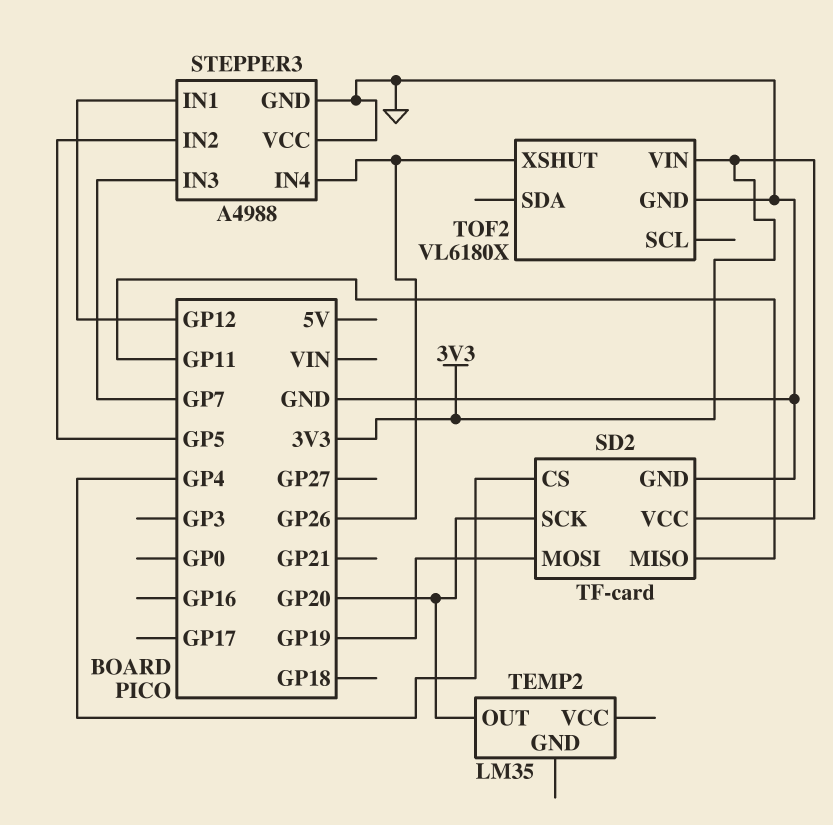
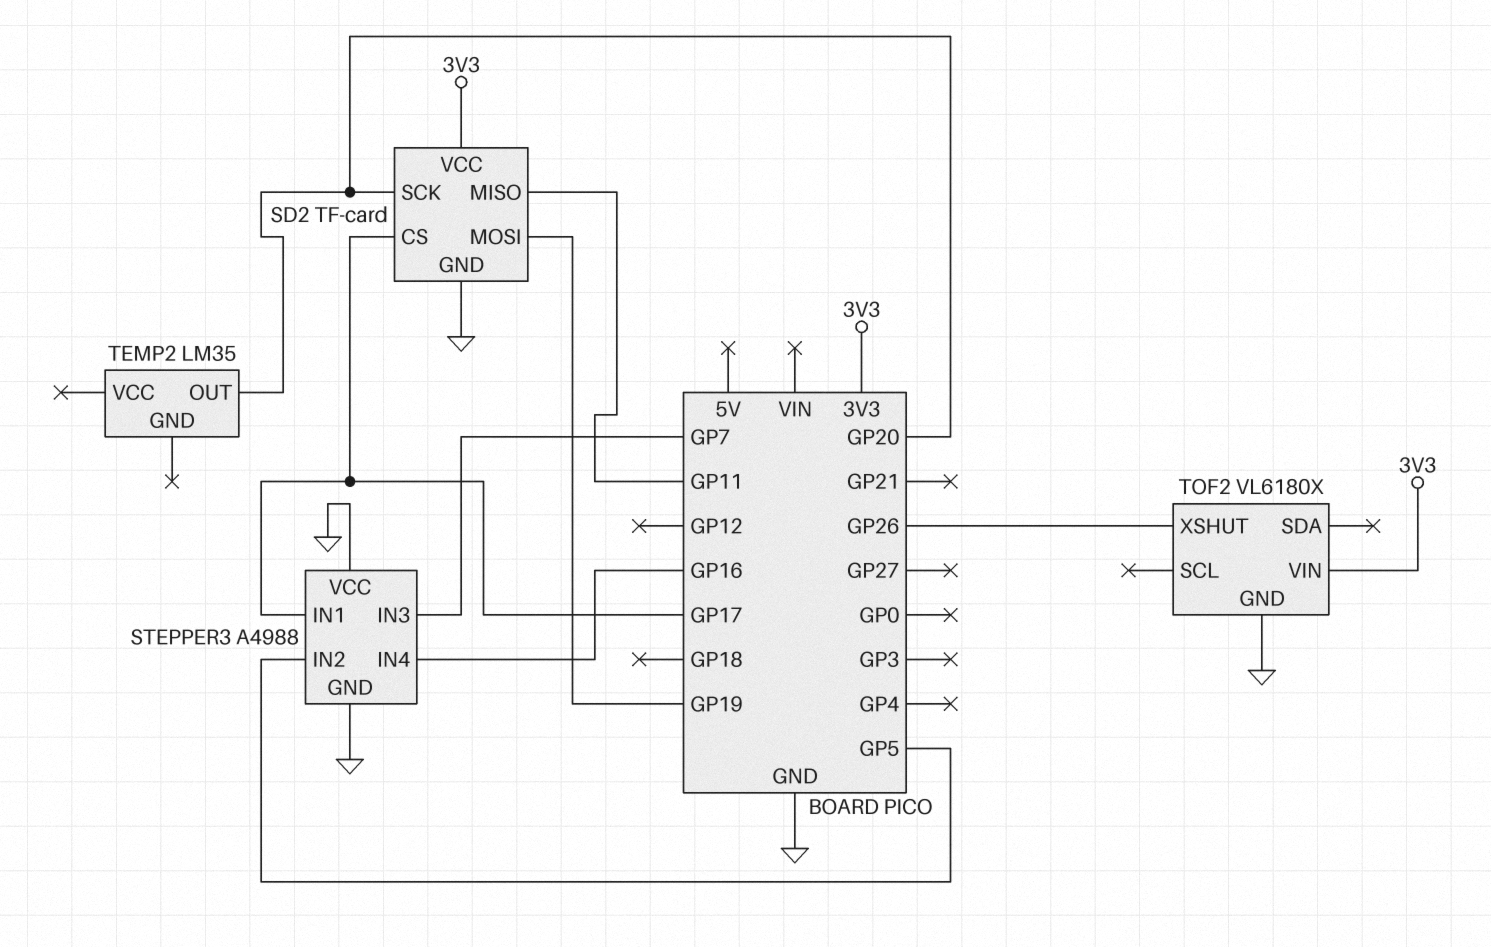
SD2 pin CS: GP4 -> GP17
STEPPER3 pin IN1: GP12 -> GP17
STEPPER3 pin IN4: GP26 -> GP16

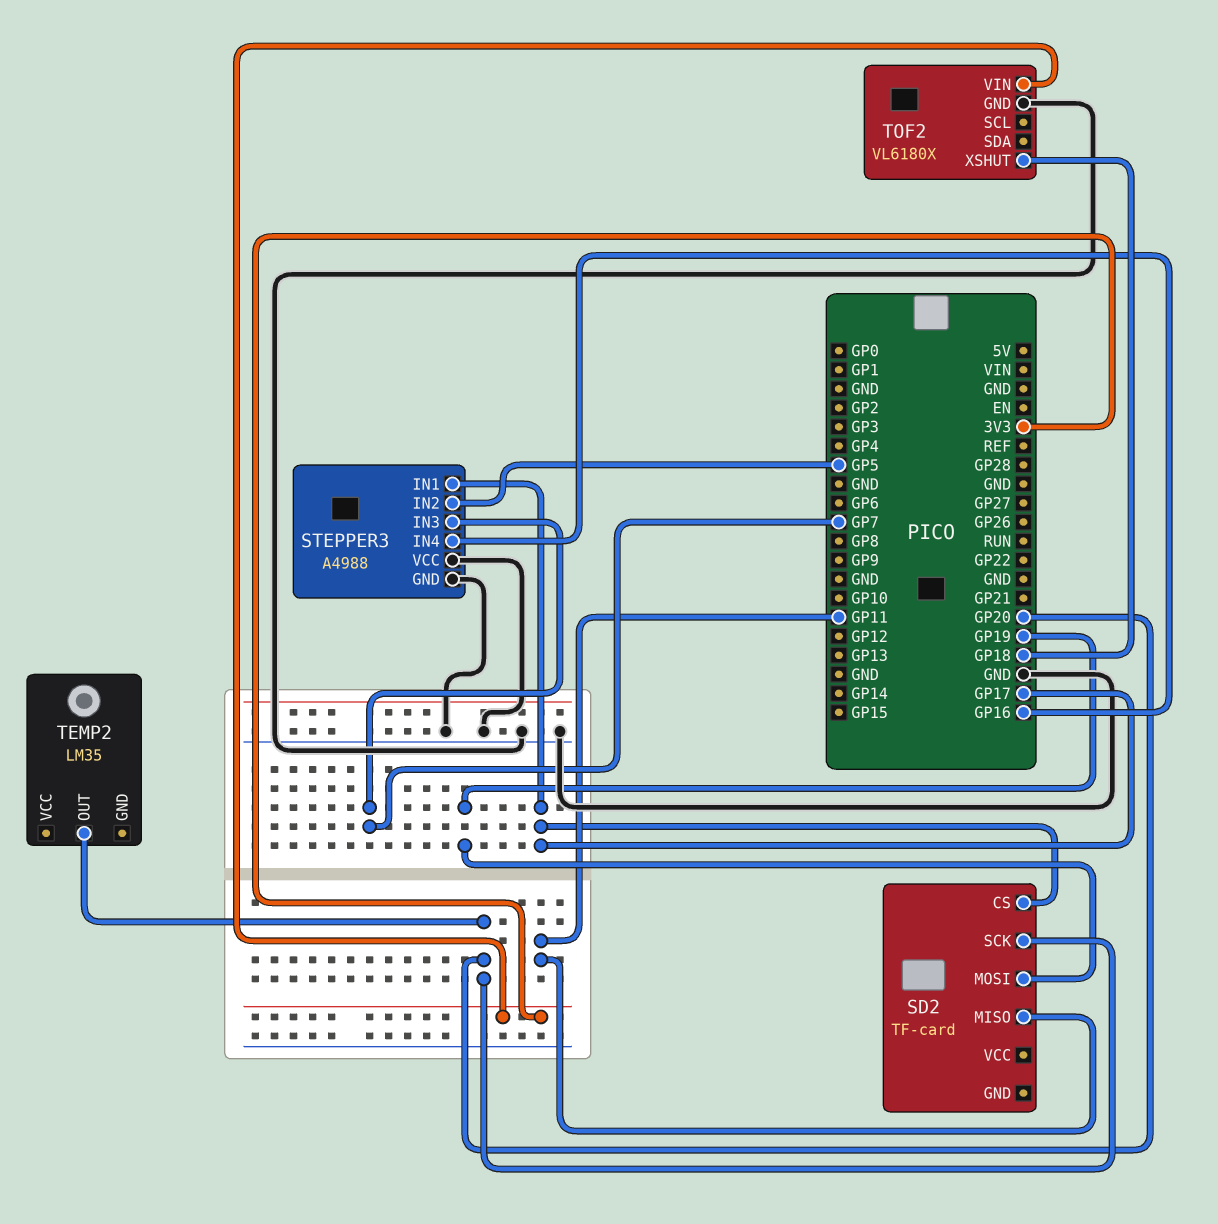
SD2 pin GND: GND -> none
SD2 pin VCC: 3V3 -> none
TOF2 pin XSHUT: GP26 -> GP18

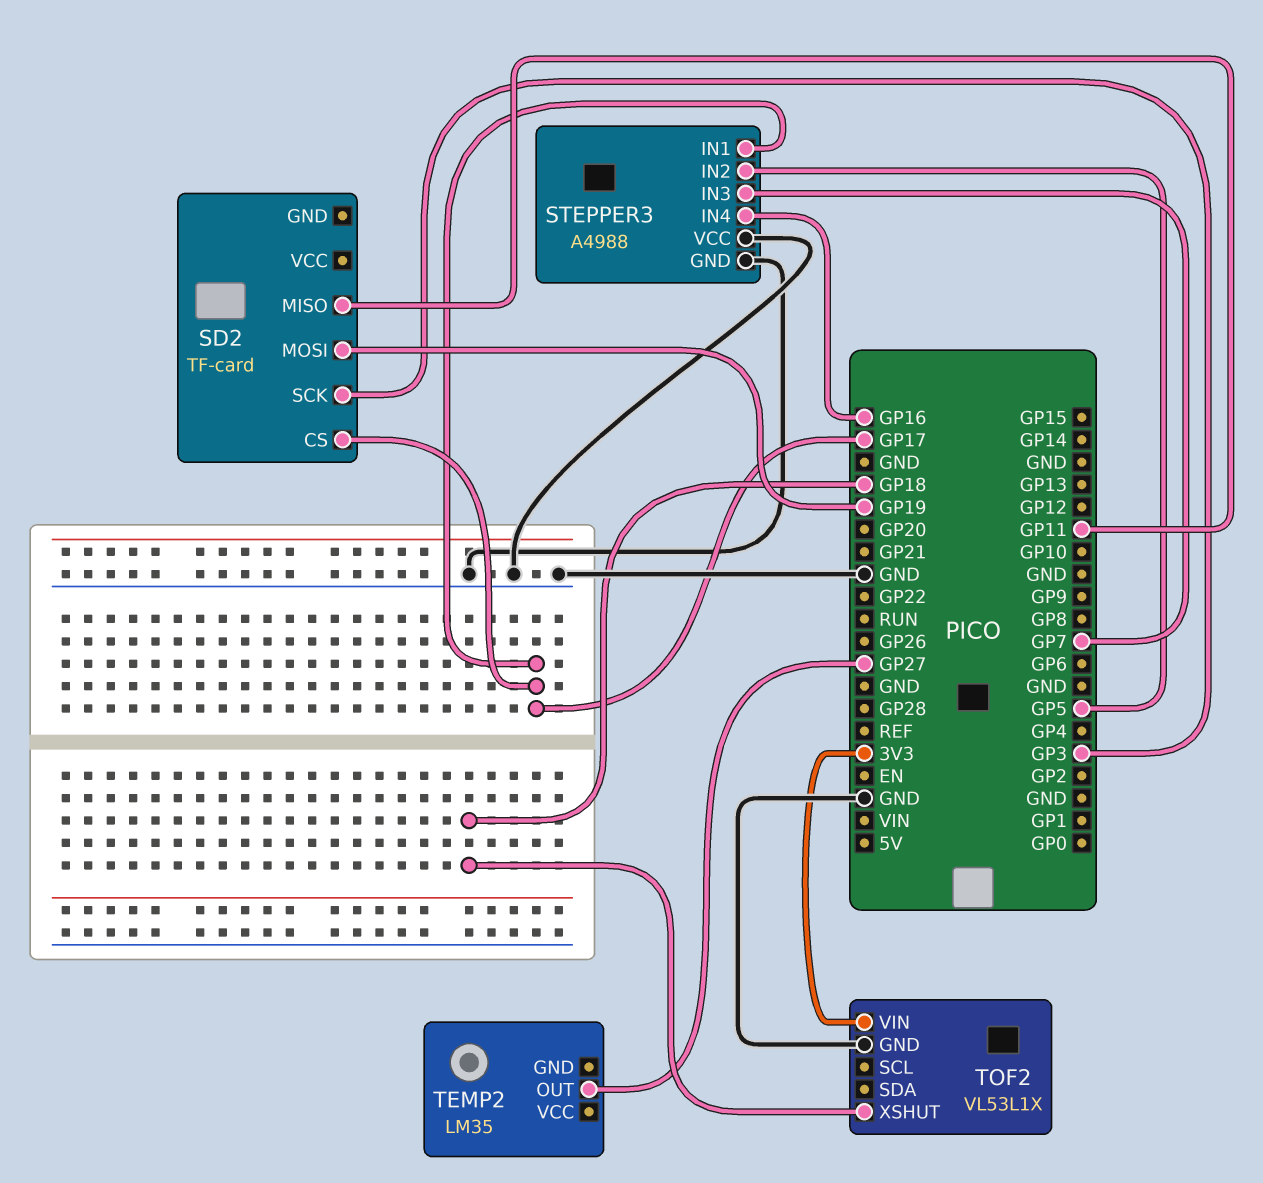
SD2 pin SCK: GP20 -> GP3
TEMP2 pin OUT: GP20 -> GP27
TOF2: VL6180X -> VL53L1X

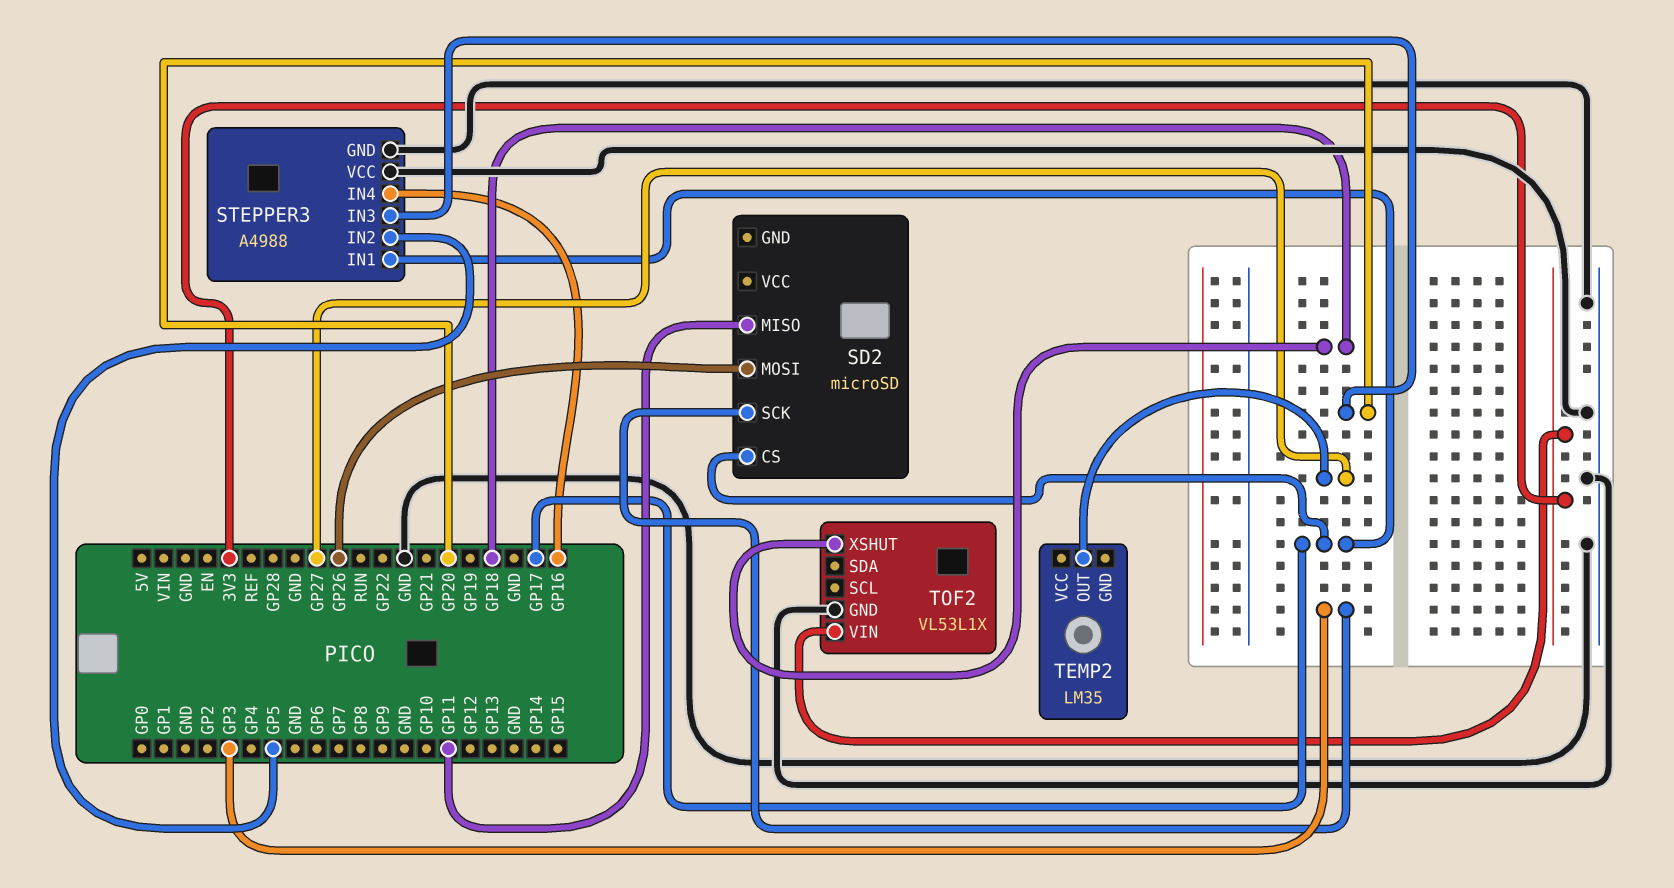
SD2: TF-card -> microSD
SD2 pin MOSI: GP19 -> GP26
STEPPER3 pin IN3: GP7 -> GP20

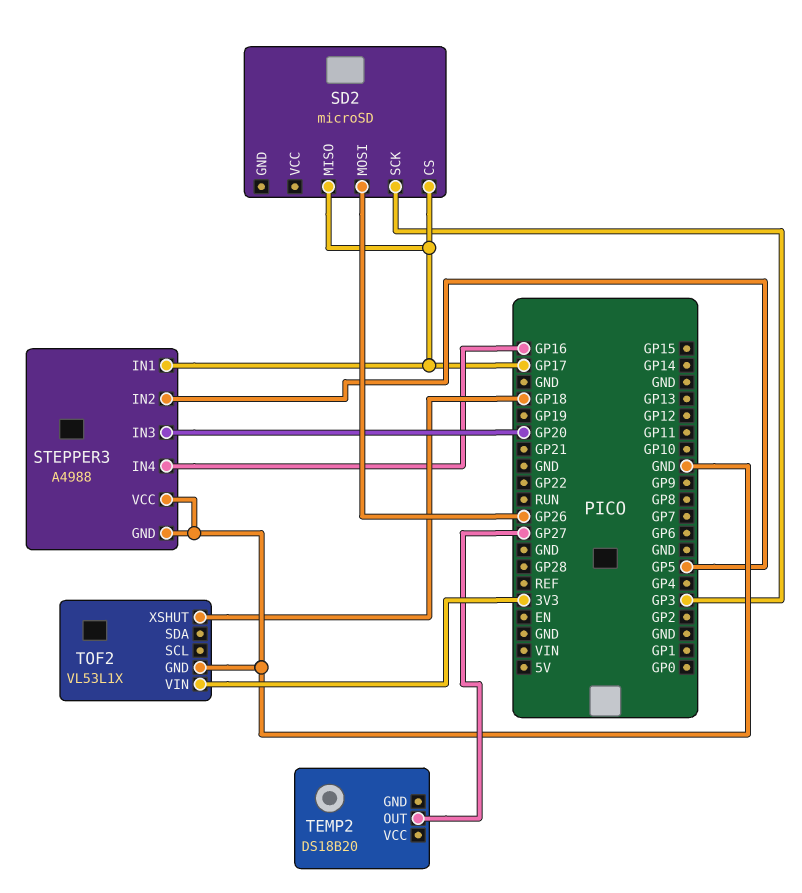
SD2 pin MISO: GP11 -> GP17
TEMP2: LM35 -> DS18B20

